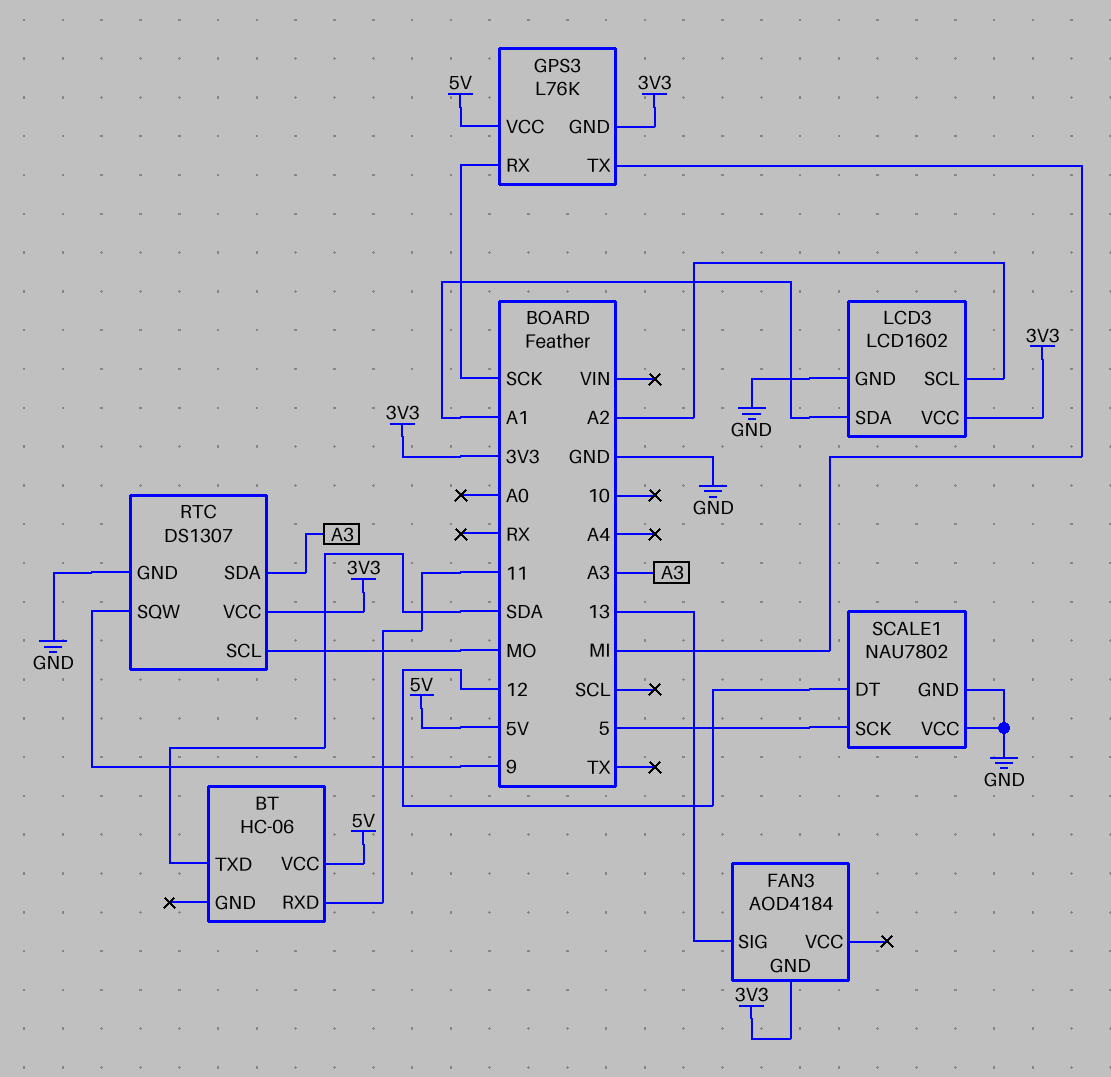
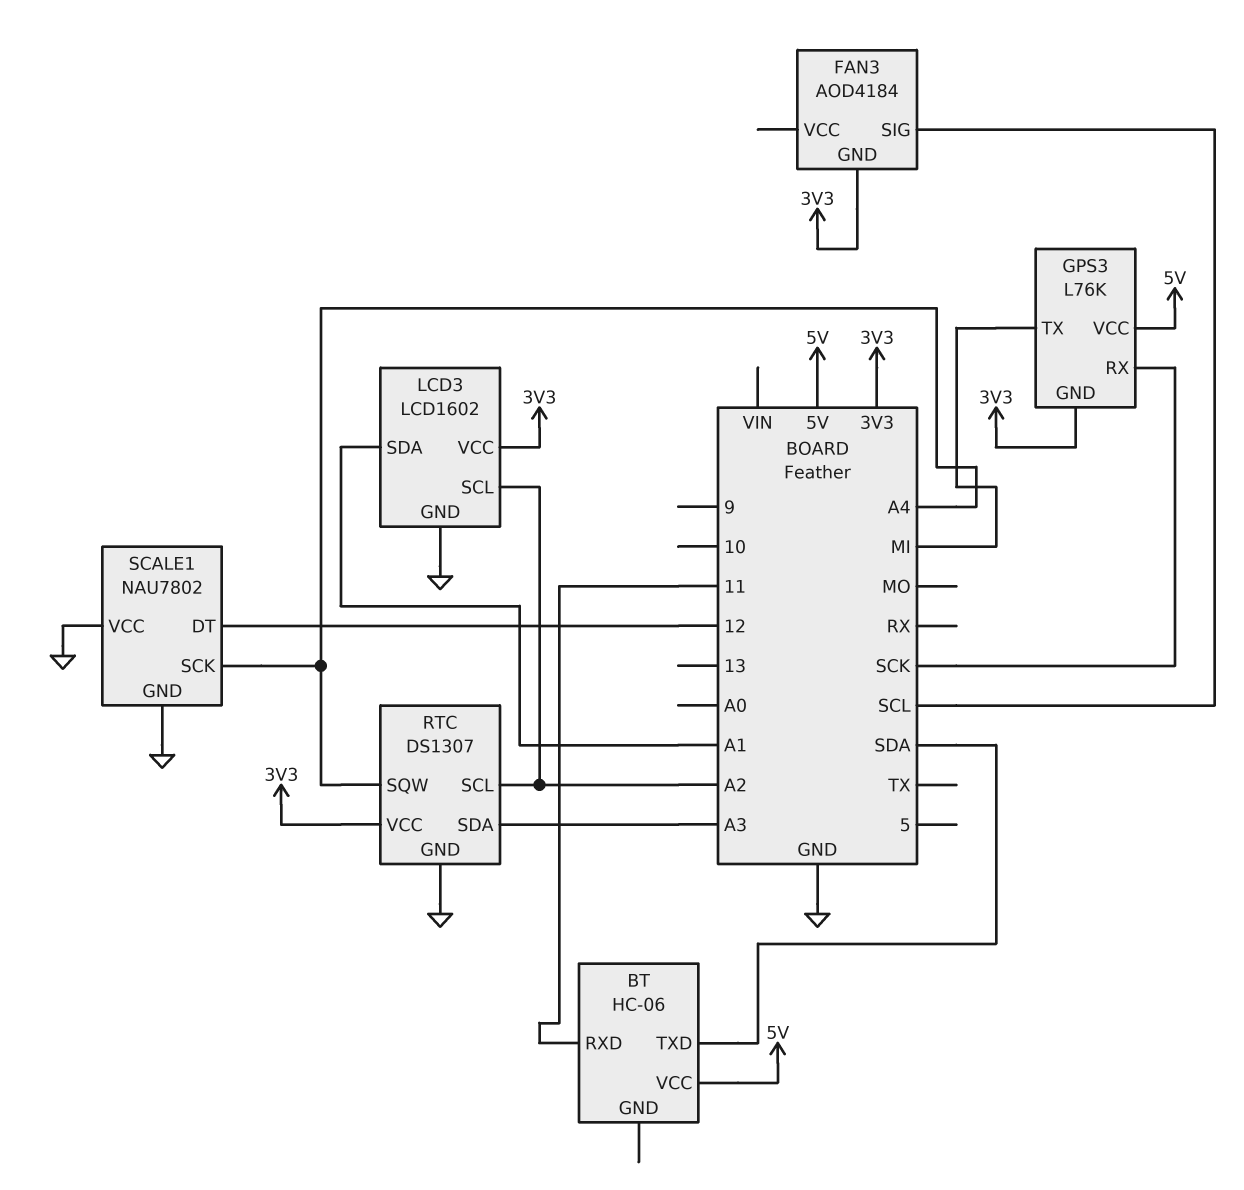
FAN3 pin SIG: 13 -> SCL
RTC pin SCL: MO -> A2
RTC pin SQW: 9 -> A4
SCALE1 pin SCK: 5 -> A4

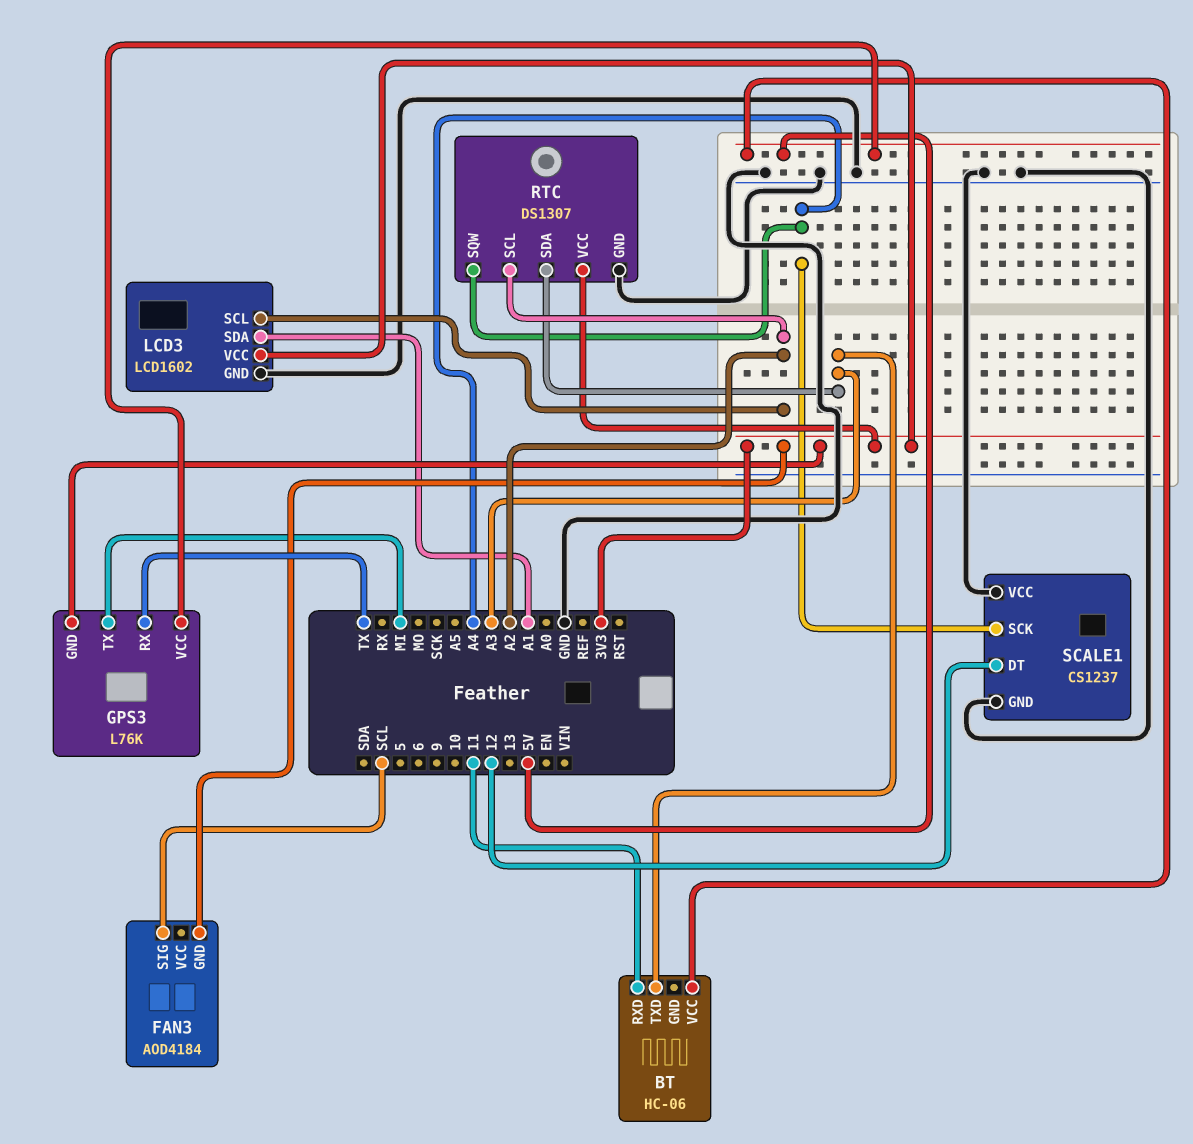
BT pin TXD: SDA -> A3
GPS3 pin RX: SCK -> TX
SCALE1: NAU7802 -> CS1237

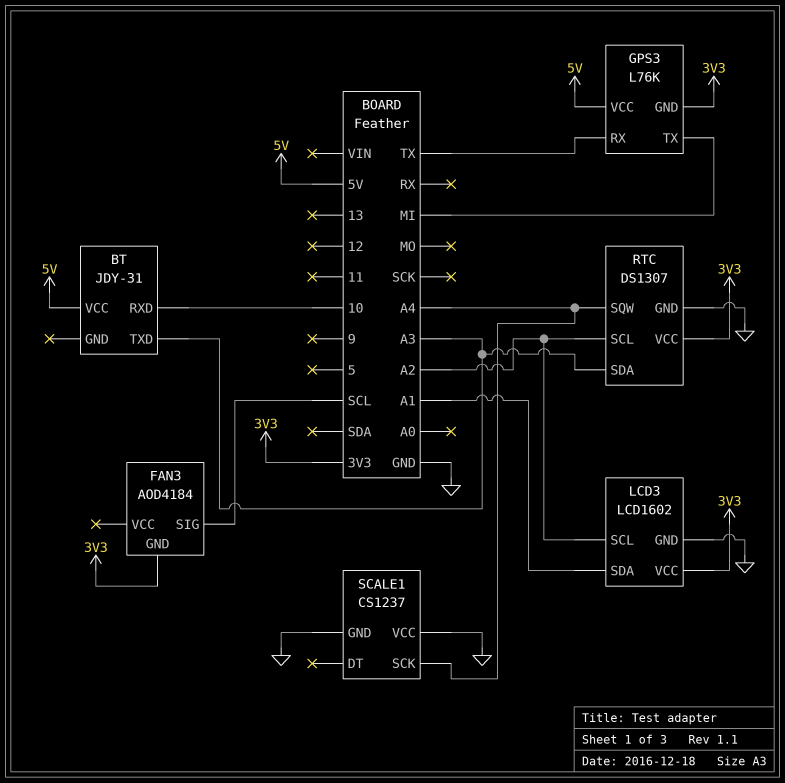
BT: HC-06 -> JDY-31
BT pin RXD: 11 -> 10
SCALE1 pin DT: 12 -> none

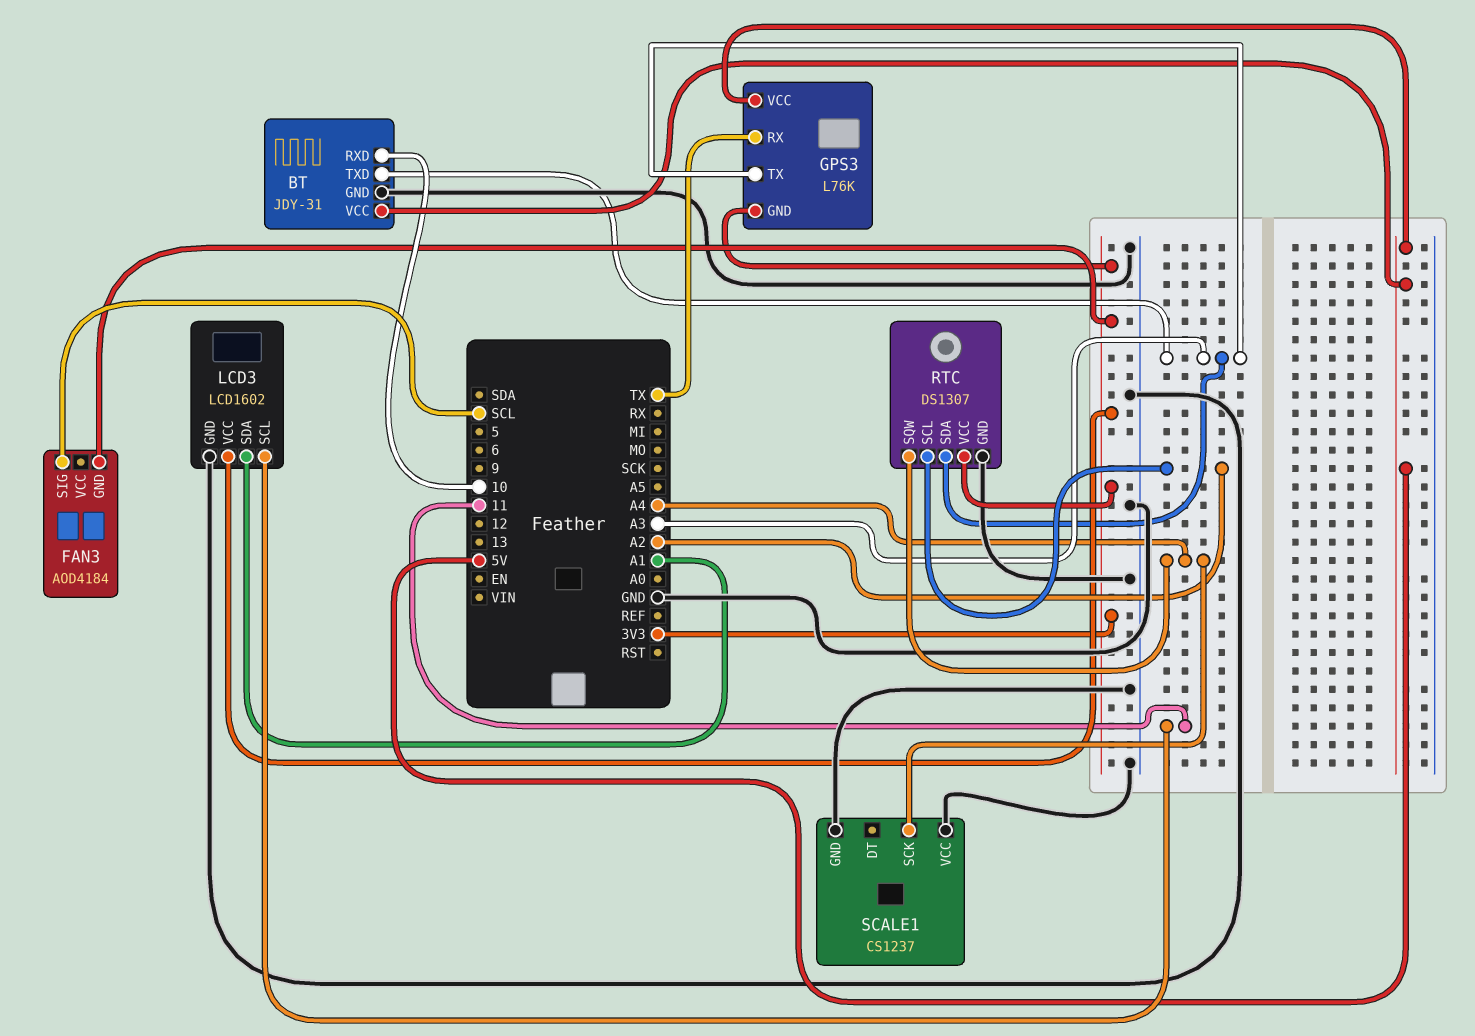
BT pin GND: none -> GND
GPS3 pin TX: MI -> A3
LCD3 pin SCL: A2 -> 11

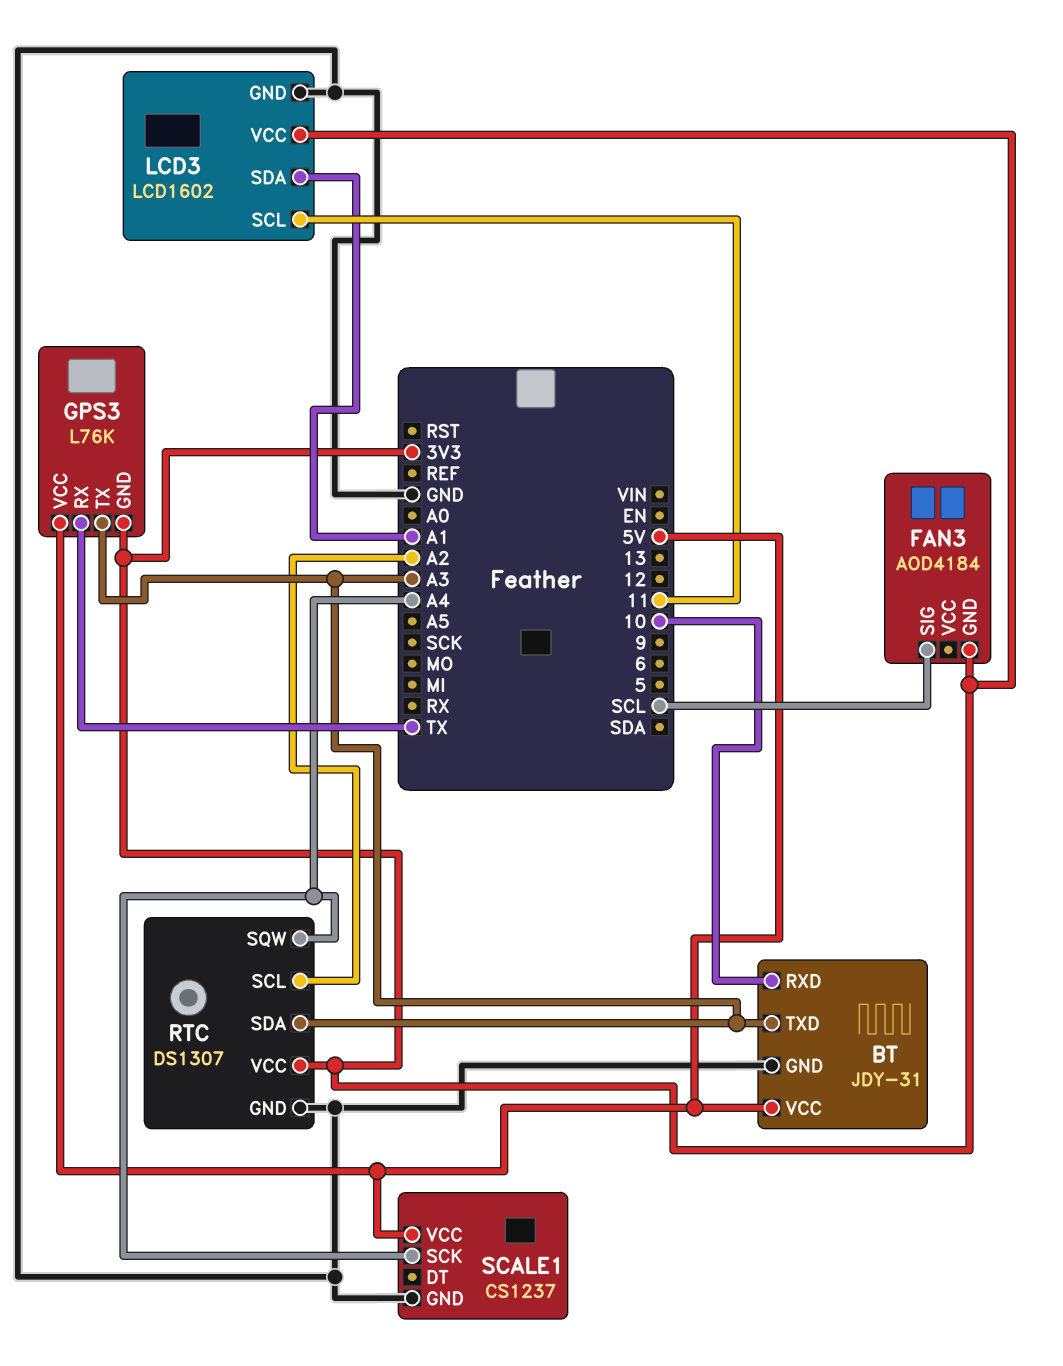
SCALE1 pin VCC: GND -> 5V

